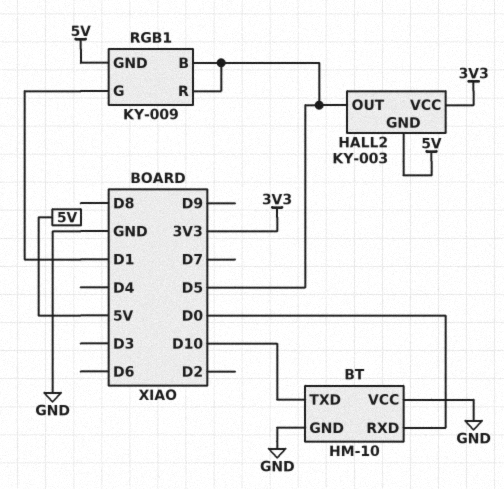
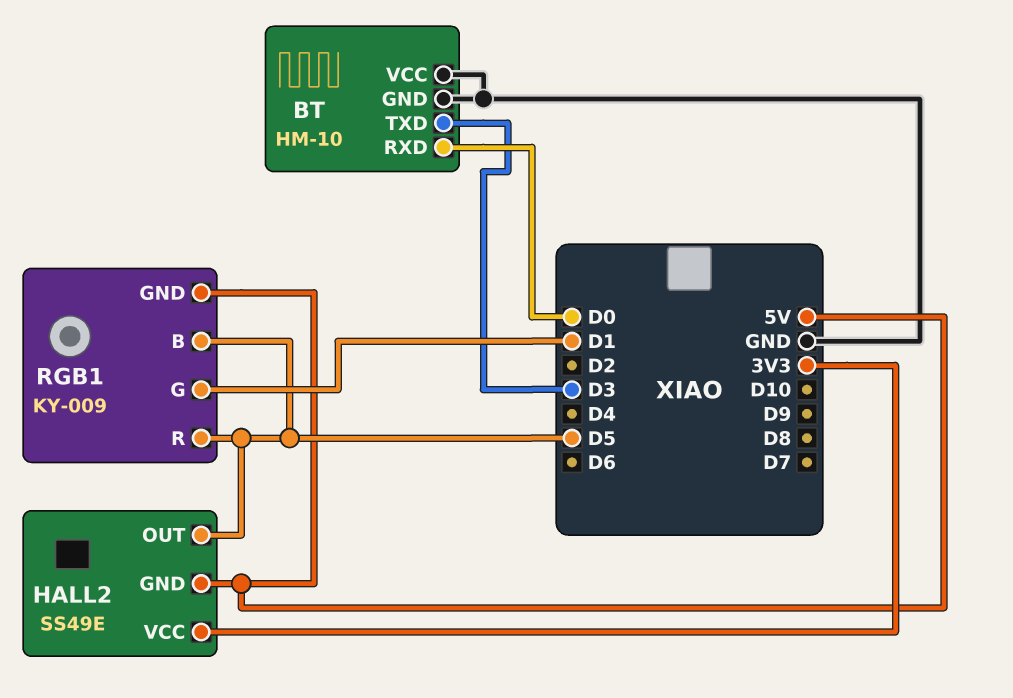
BT pin TXD: D10 -> D3
HALL2: KY-003 -> SS49E

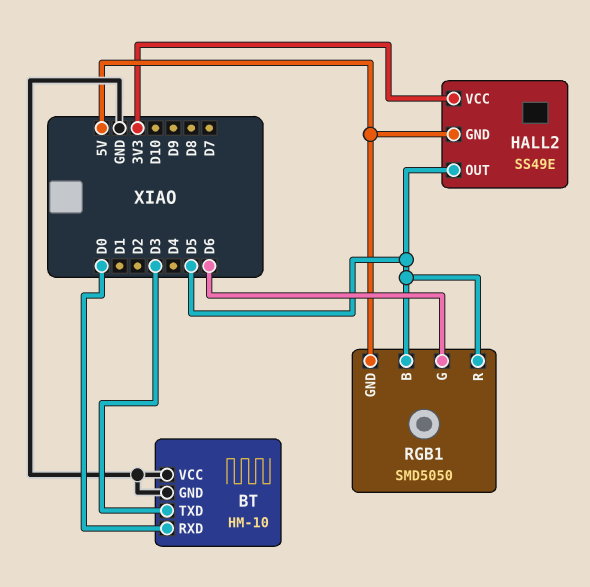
RGB1: KY-009 -> SMD5050
RGB1 pin G: D1 -> D6

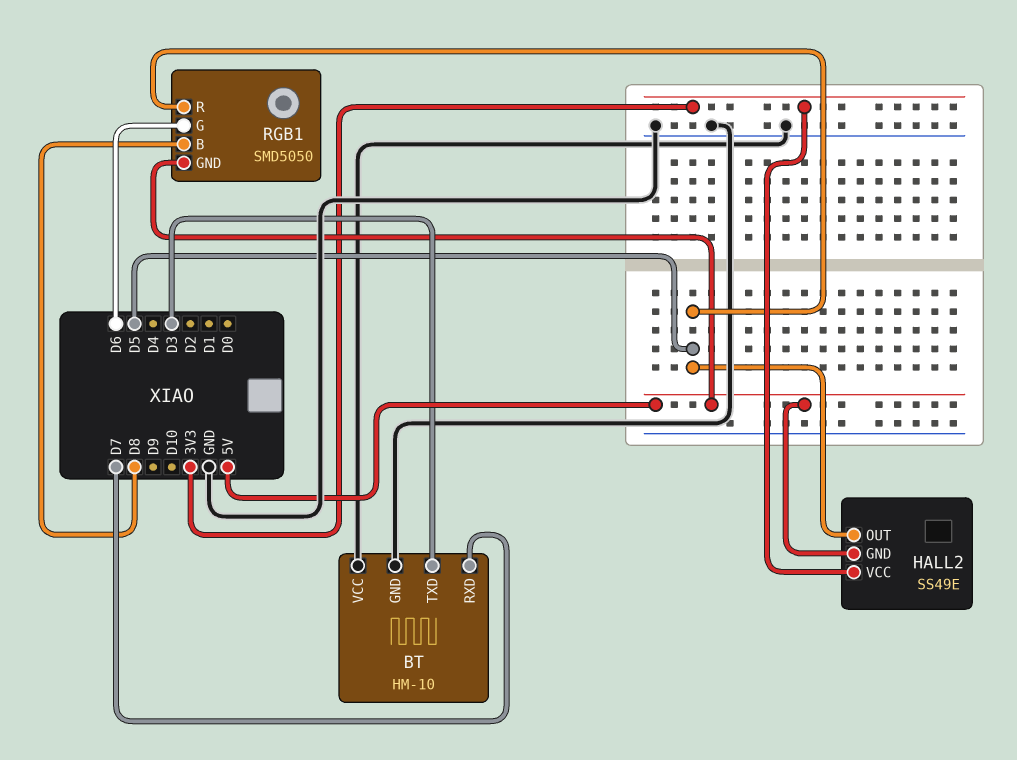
BT pin RXD: D0 -> D7
RGB1 pin B: D5 -> D8

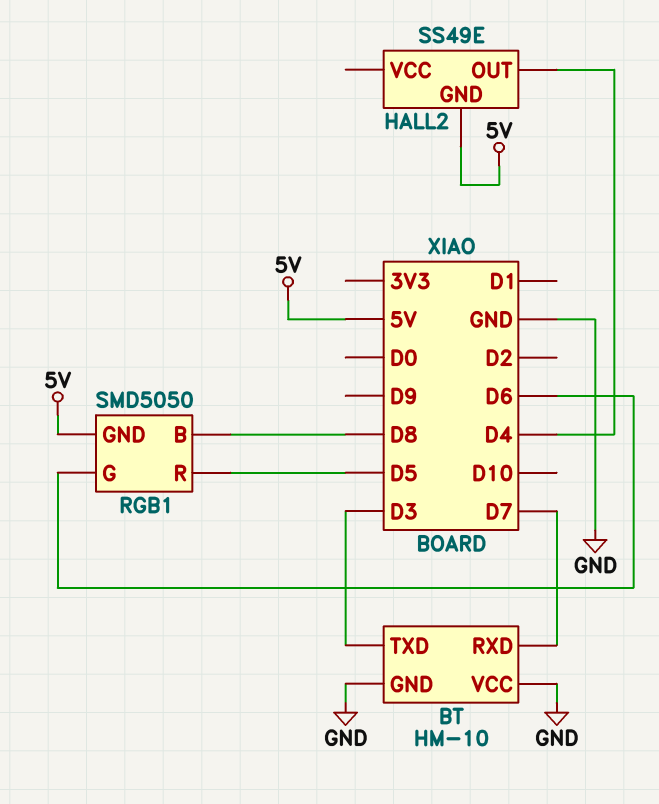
HALL2 pin OUT: D5 -> D4
HALL2 pin VCC: 3V3 -> none

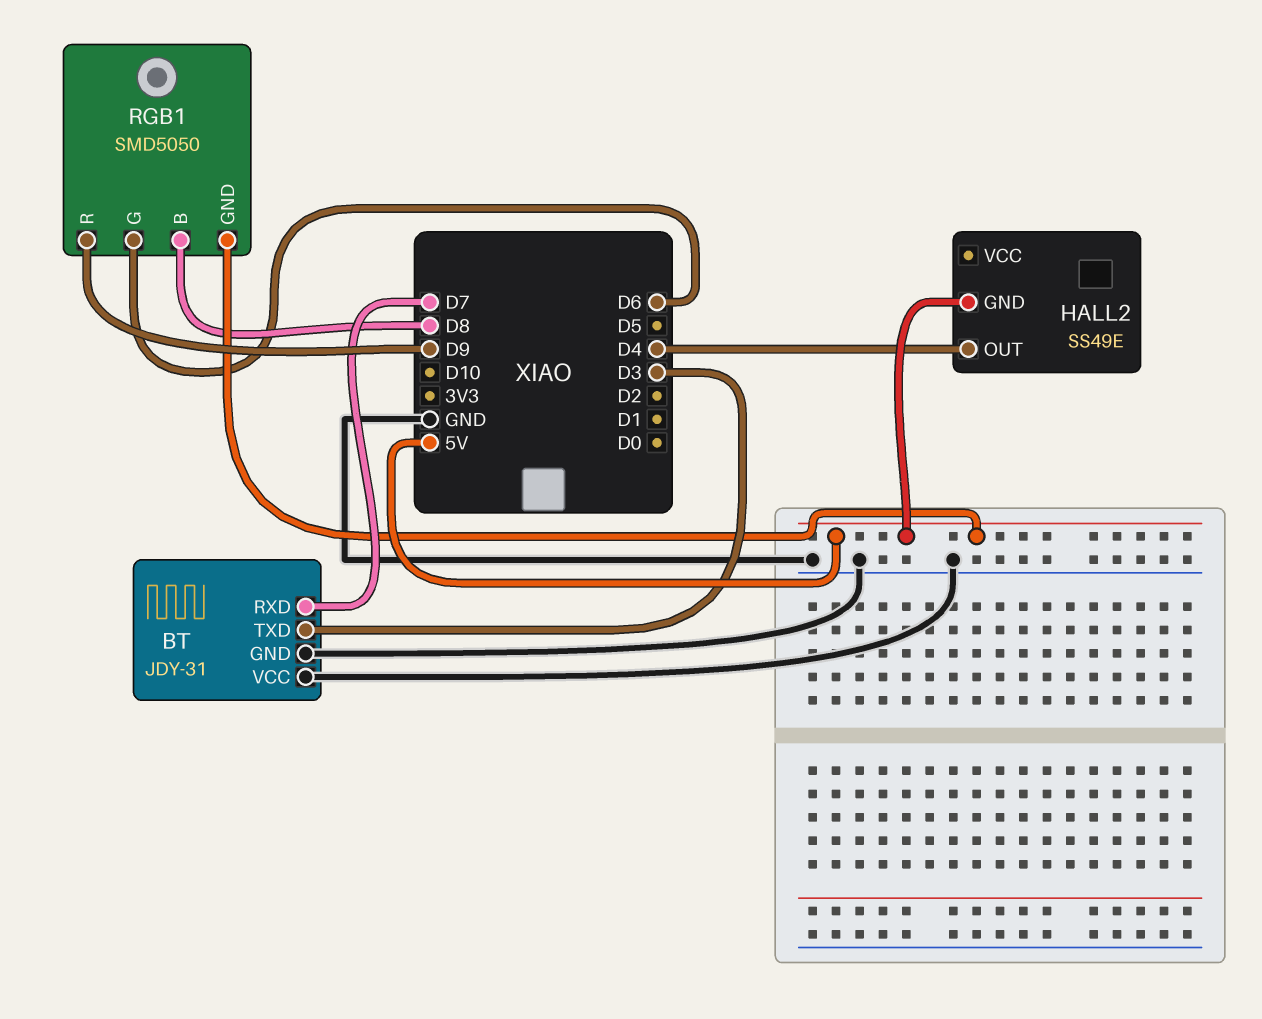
BT: HM-10 -> JDY-31
RGB1 pin R: D5 -> D9

